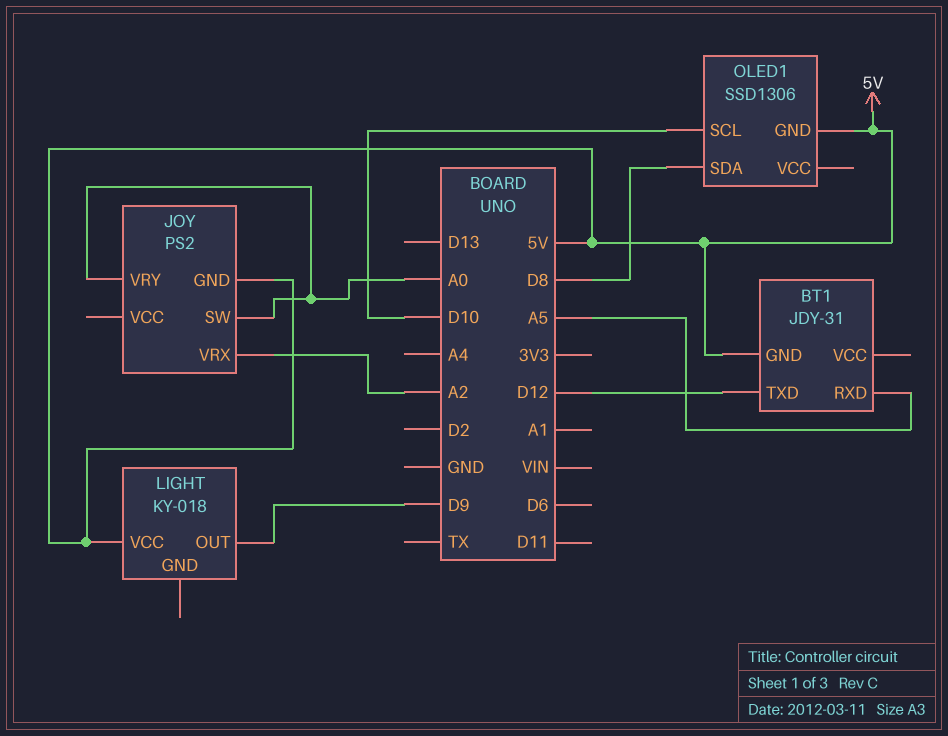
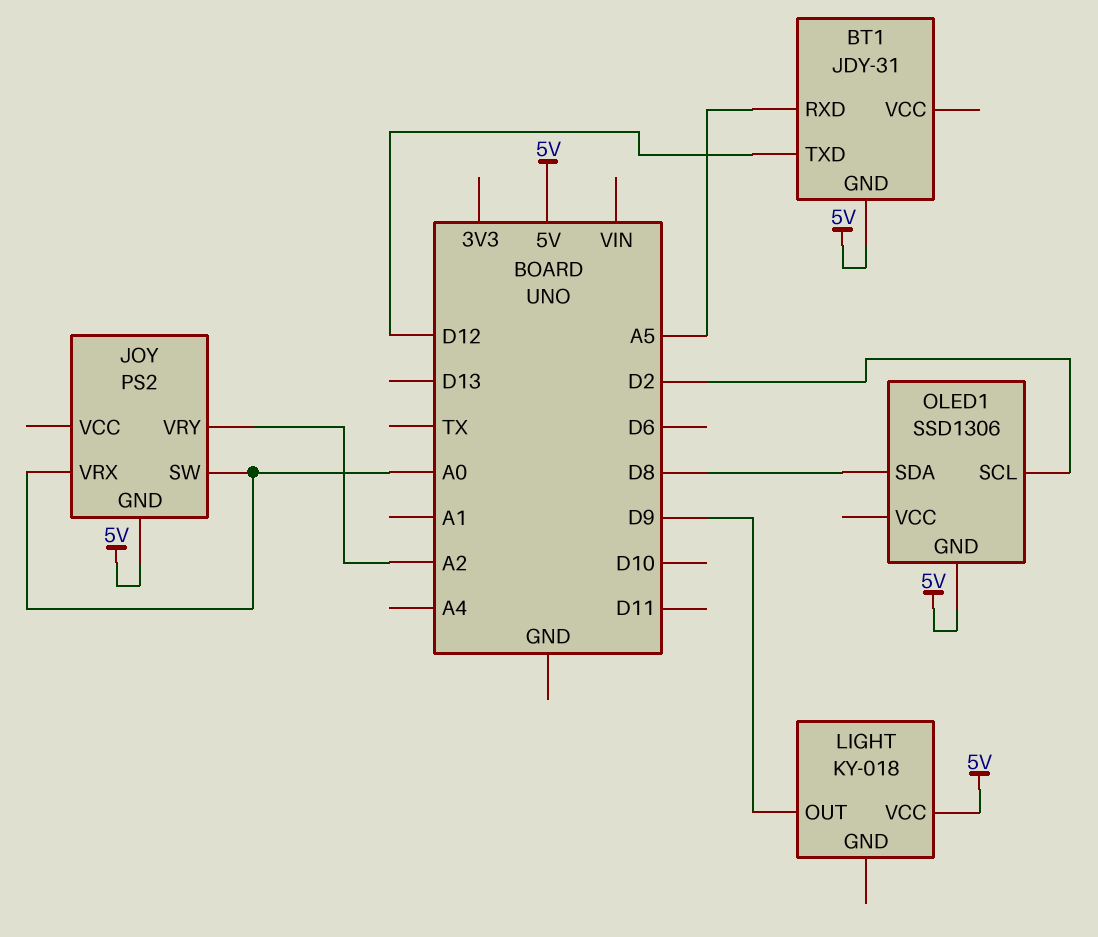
JOY pin VRX: A2 -> A0
JOY pin VRY: A0 -> A2
OLED1 pin SCL: D10 -> D2

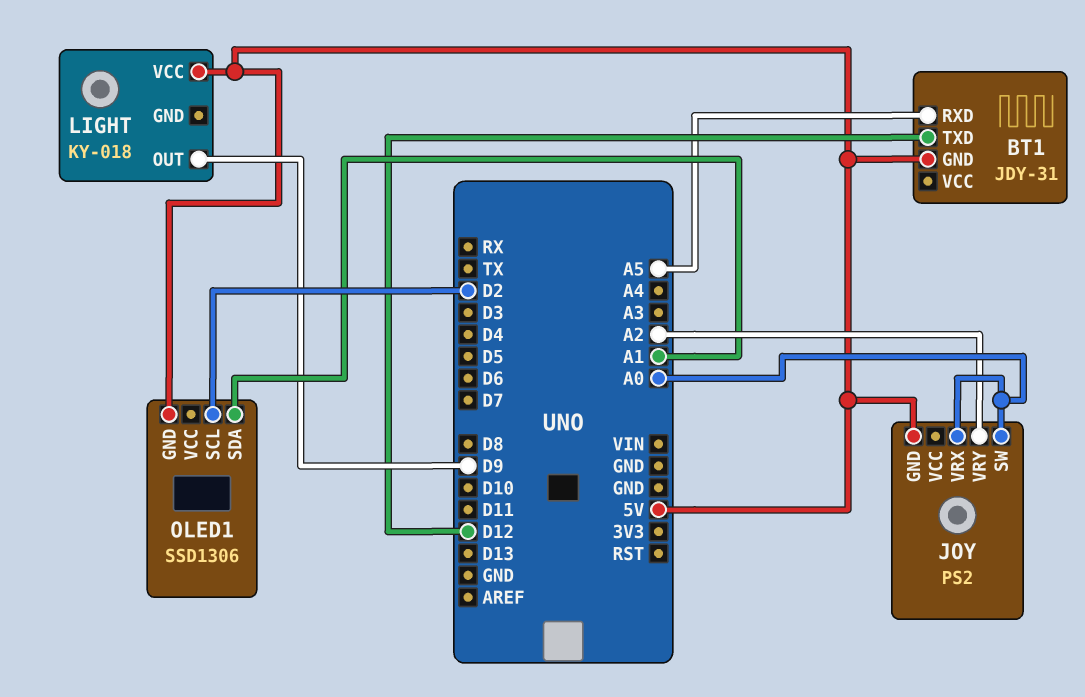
OLED1 pin SDA: D8 -> A1

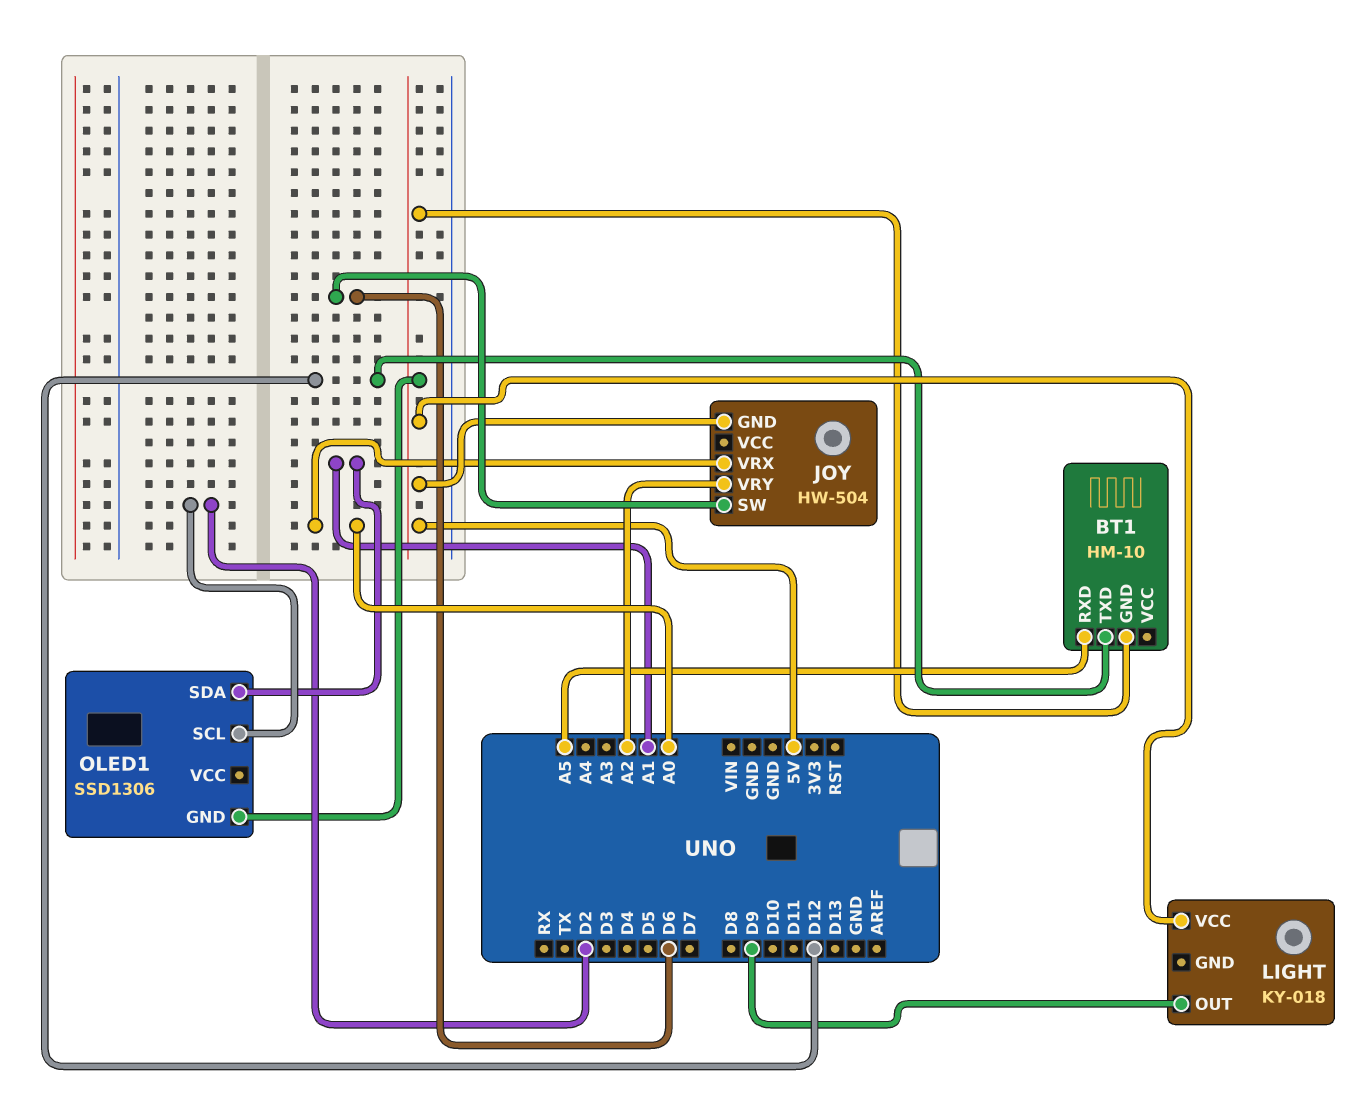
BT1: JDY-31 -> HM-10
JOY: PS2 -> HW-504
JOY pin SW: A0 -> D6

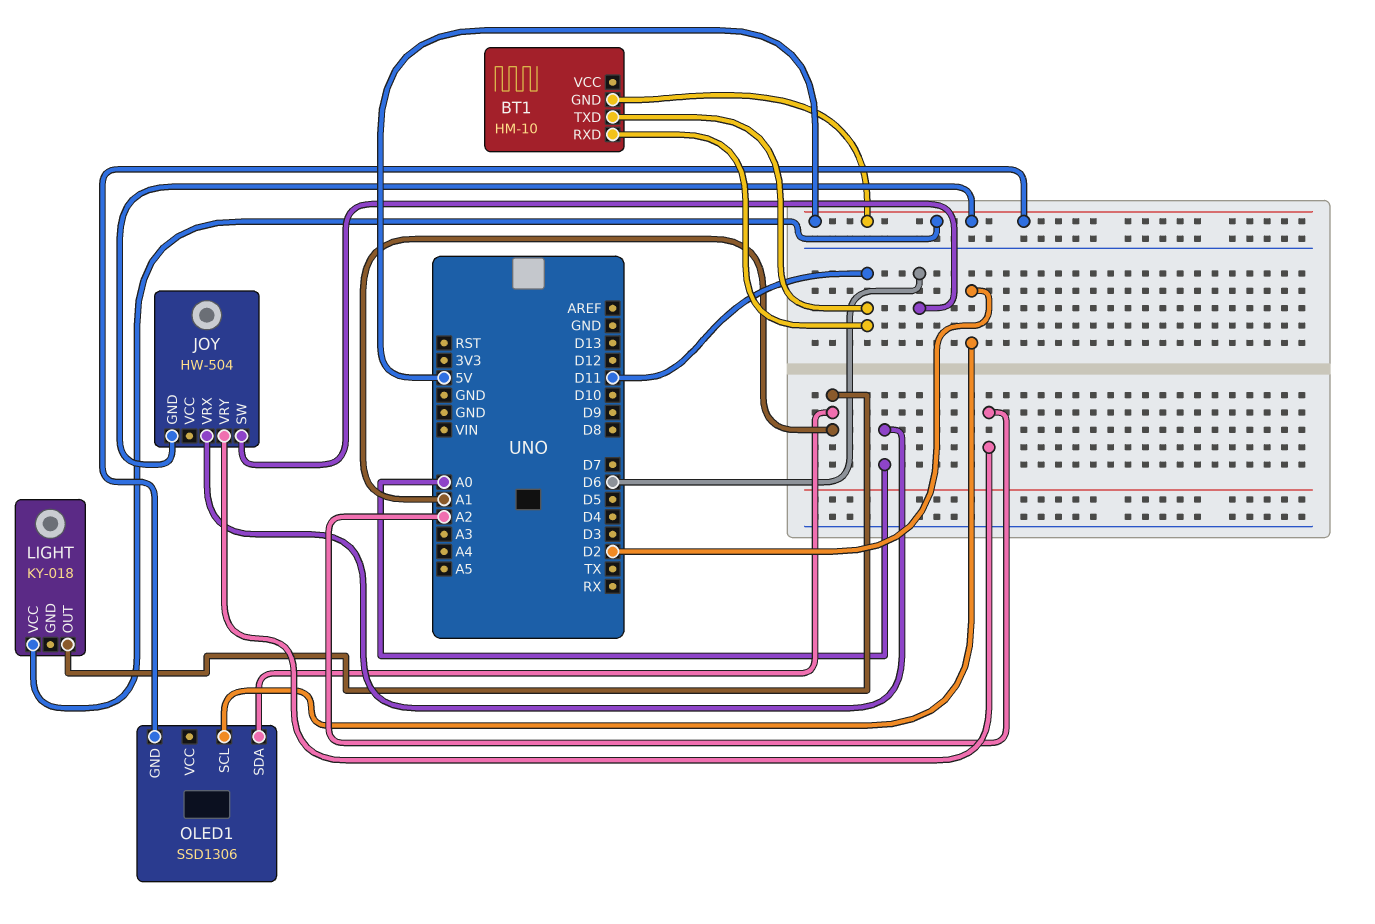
BT1 pin RXD: A5 -> D11
BT1 pin TXD: D12 -> D11
LIGHT pin OUT: D9 -> A1

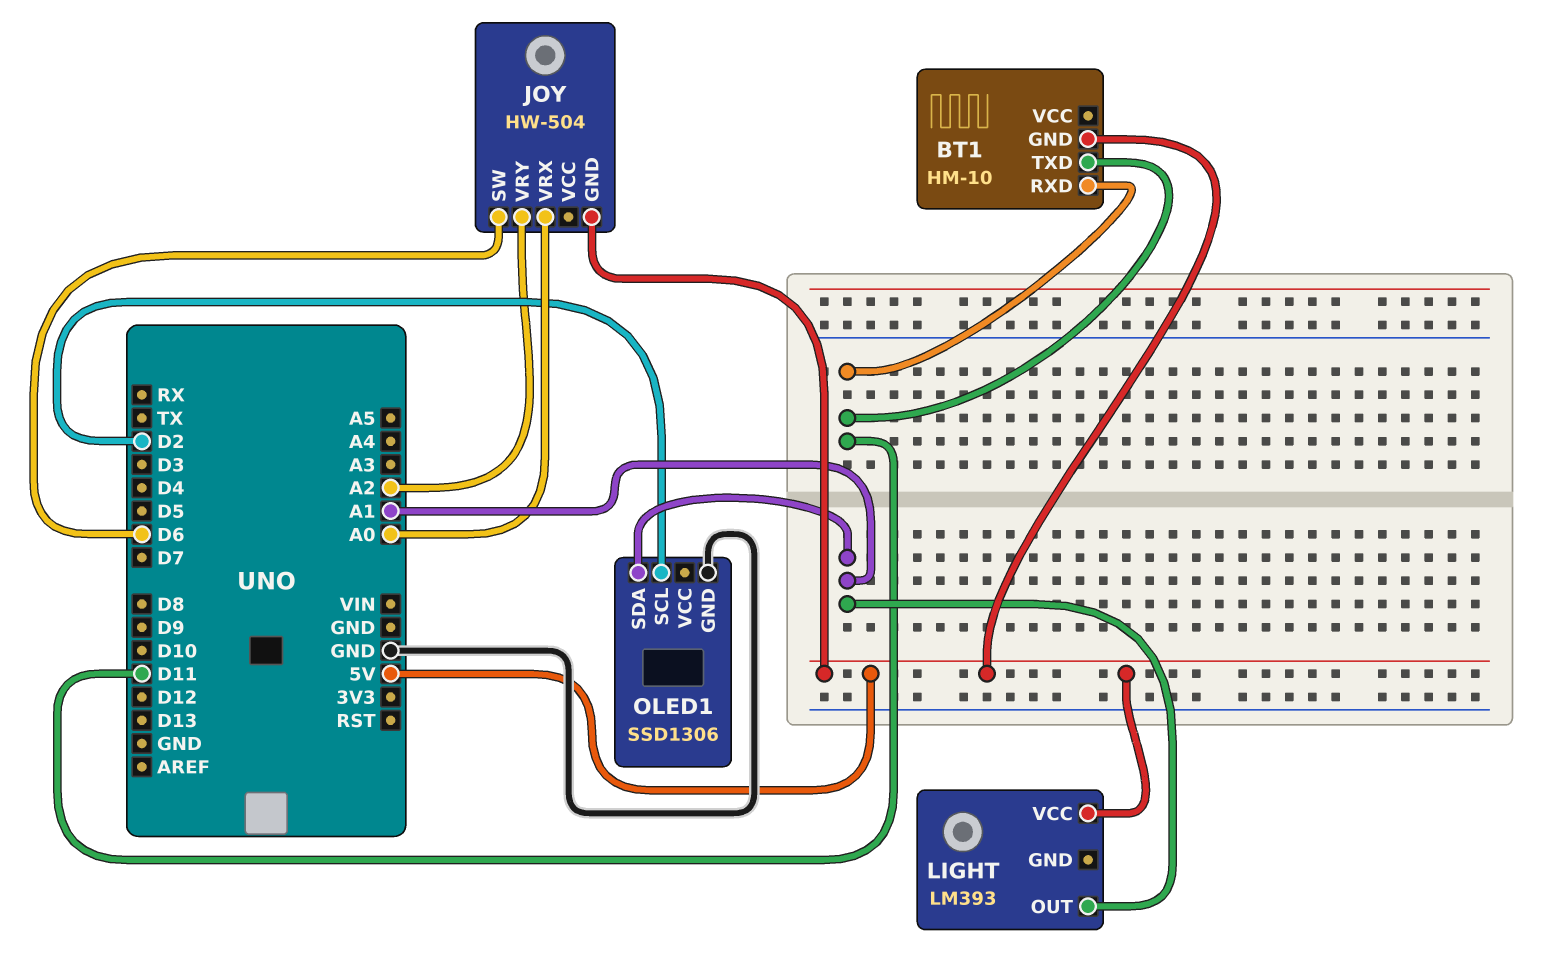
LIGHT: KY-018 -> LM393
OLED1 pin GND: 5V -> GND

